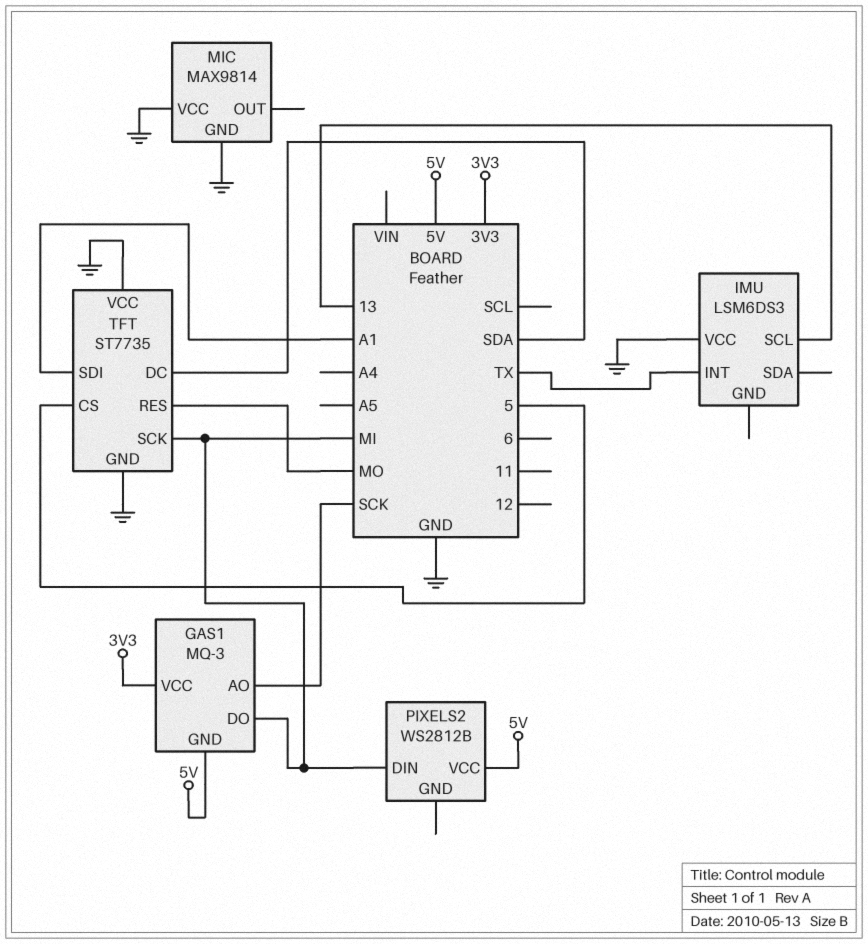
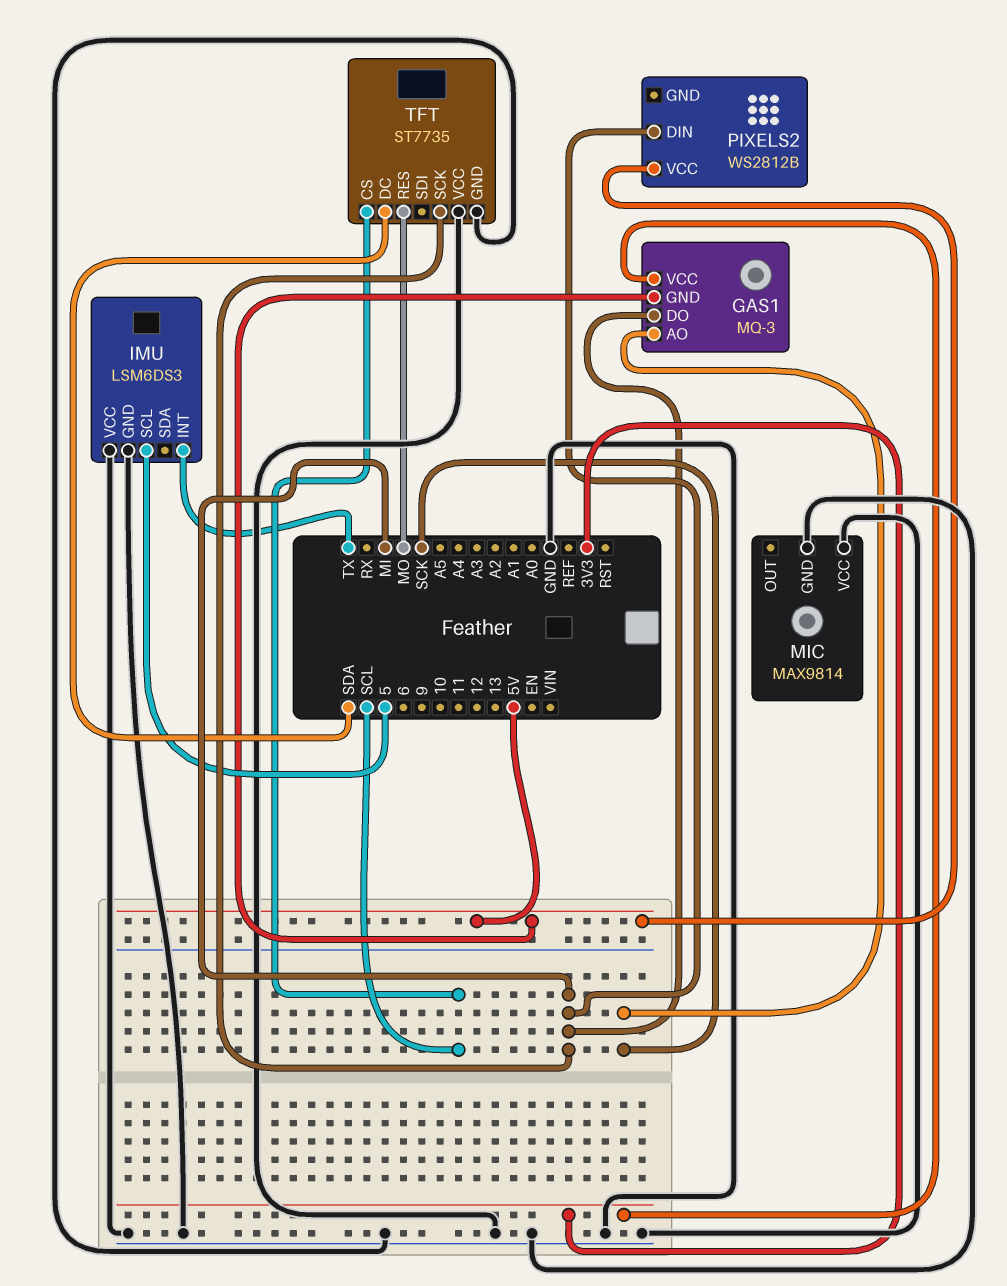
IMU pin GND: none -> GND
IMU pin SCL: 13 -> 5
TFT pin CS: 5 -> SCL
TFT pin SDI: A1 -> none

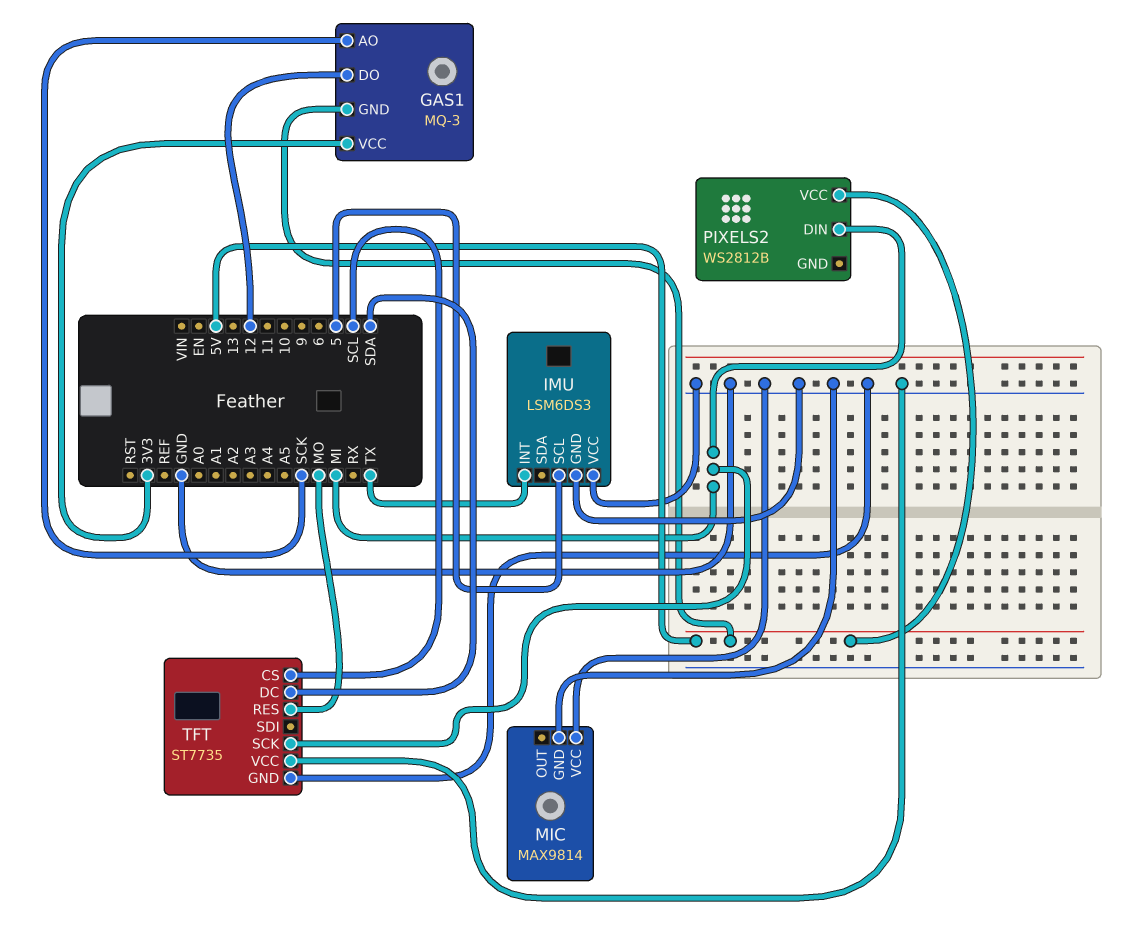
GAS1 pin DO: MI -> 12

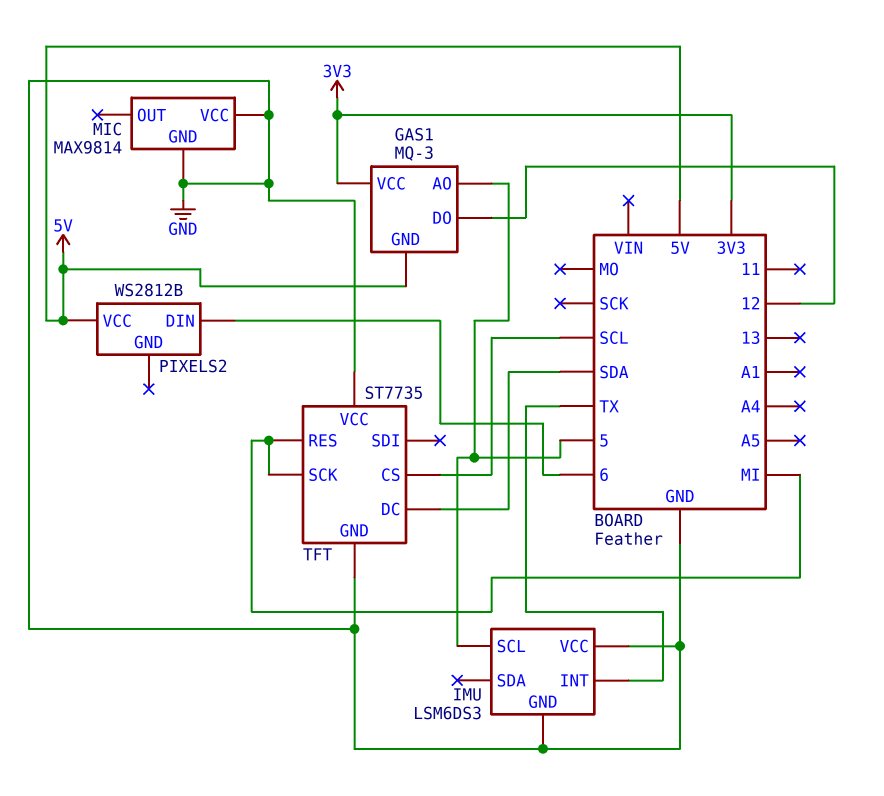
GAS1 pin AO: SCK -> 5
PIXELS2 pin DIN: MI -> 6
TFT pin RES: MO -> MI

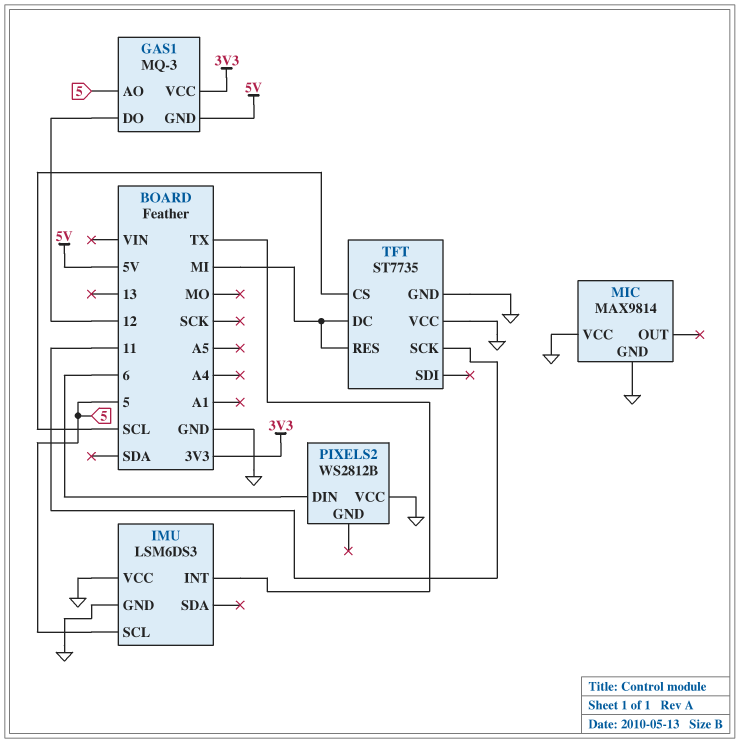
PIXELS2 pin VCC: 5V -> GND
TFT pin DC: SDA -> MI
TFT pin SCK: MI -> 11

